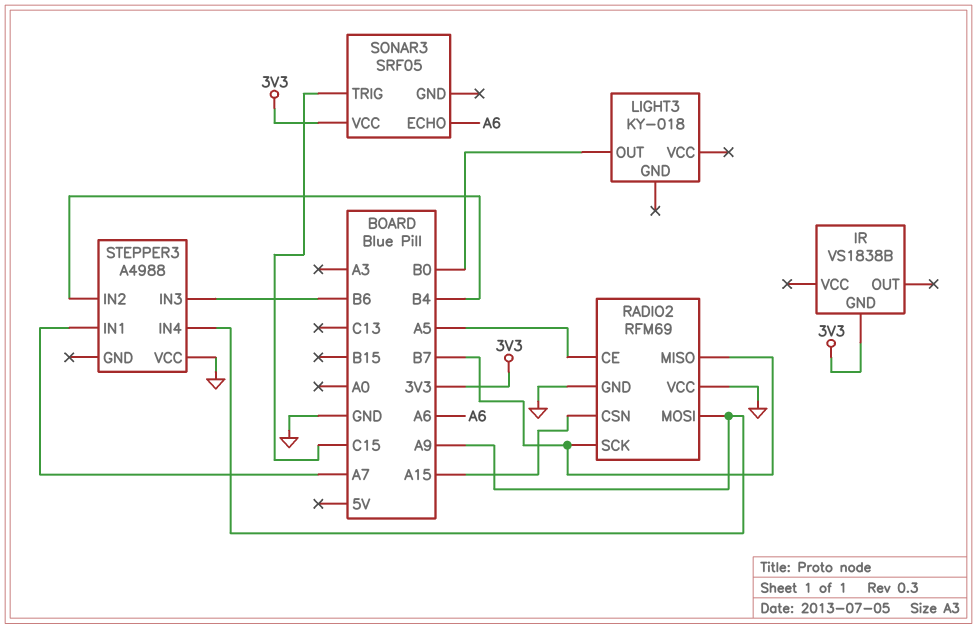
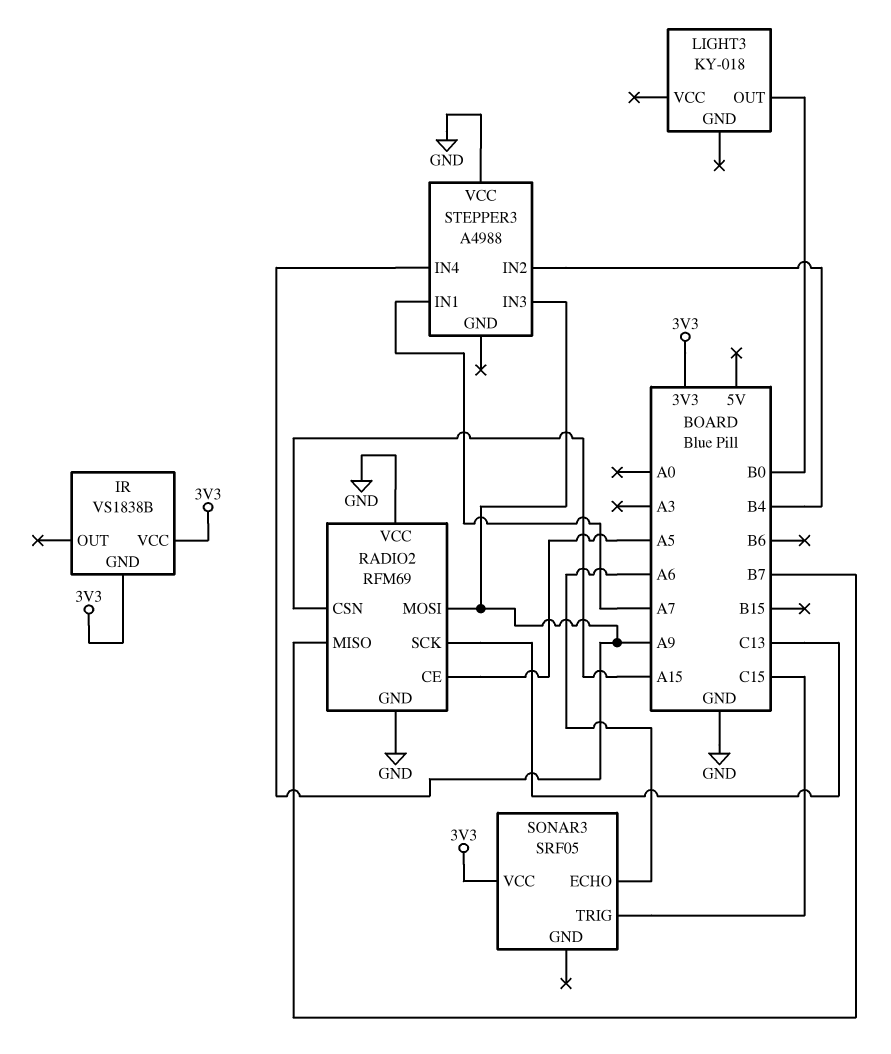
IR pin VCC: none -> 3V3
RADIO2 pin SCK: B7 -> C13
STEPPER3 pin IN3: B6 -> A9

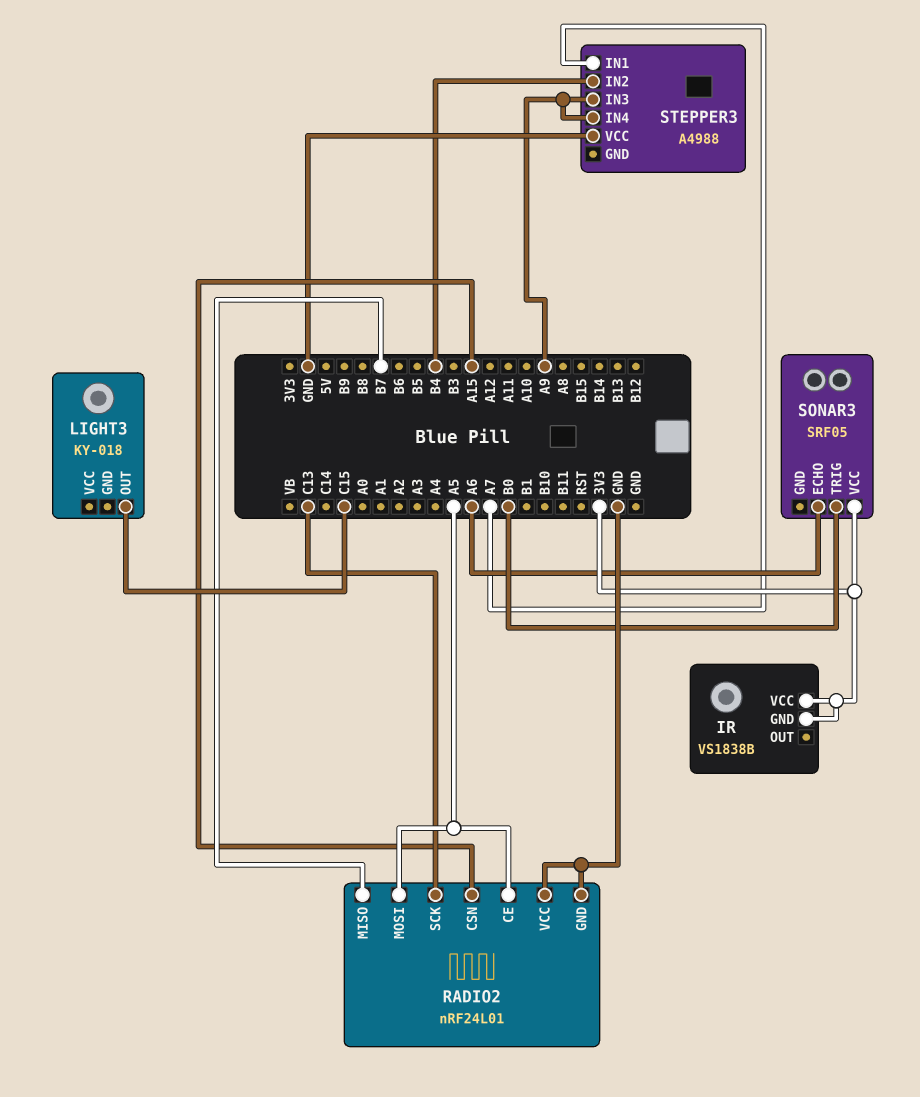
LIGHT3 pin OUT: B0 -> C15
RADIO2: RFM69 -> nRF24L01
RADIO2 pin MOSI: A9 -> A5
SONAR3 pin TRIG: C15 -> B0

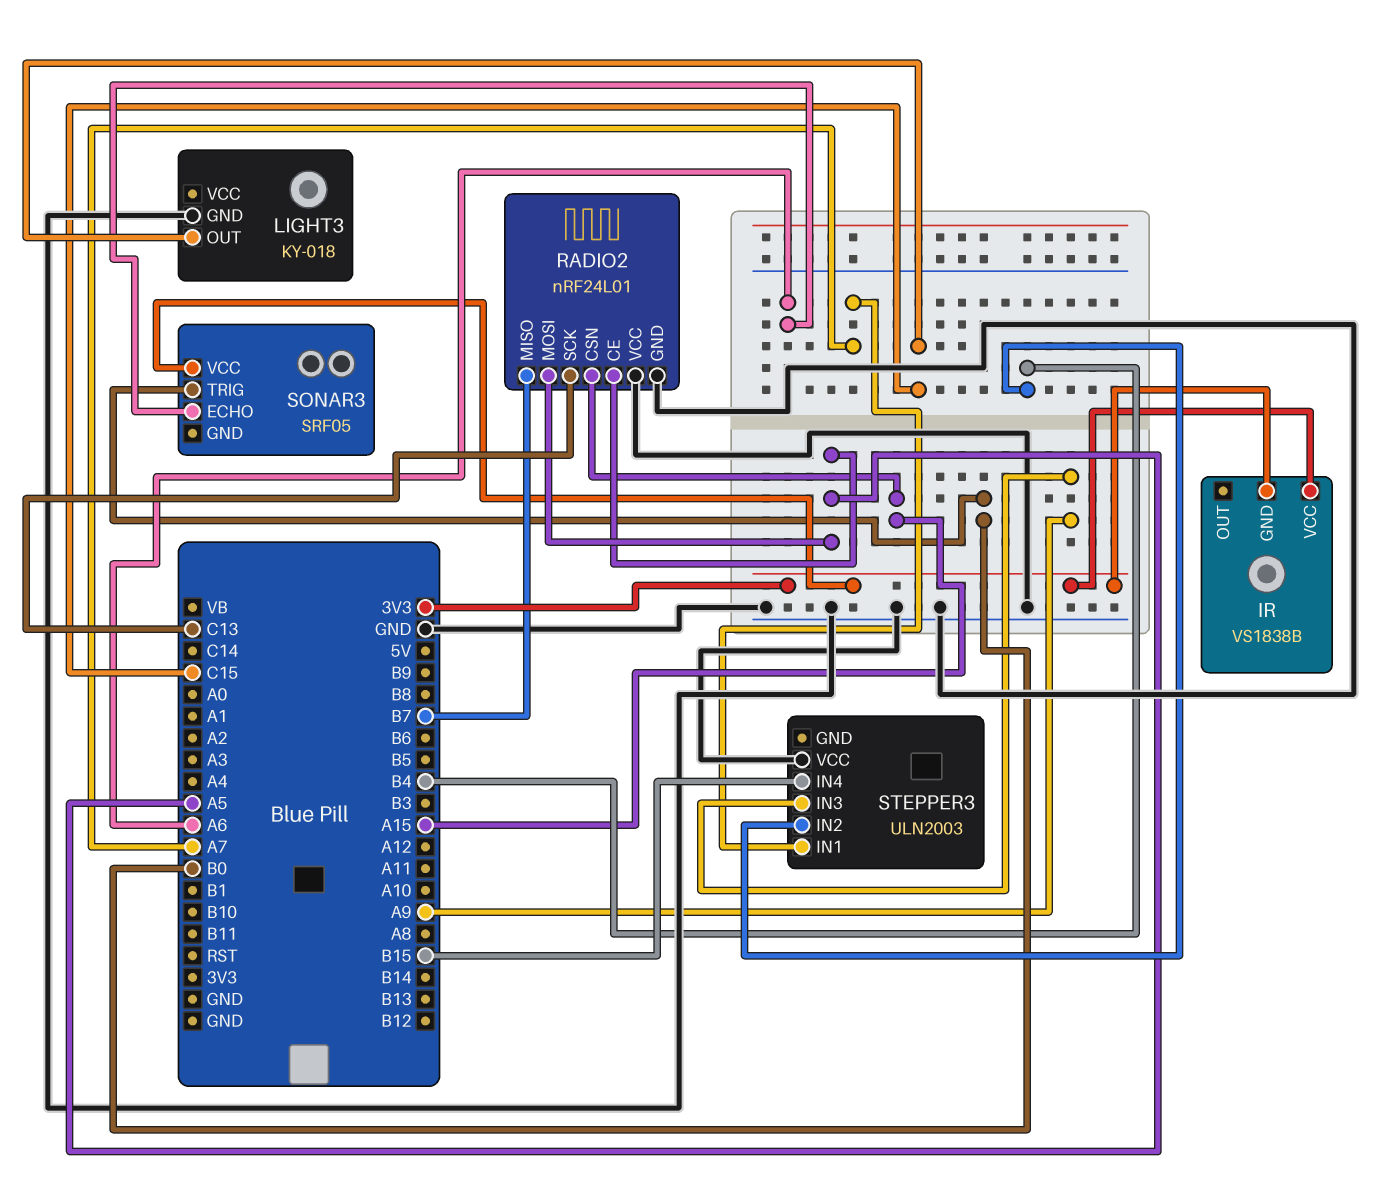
LIGHT3 pin GND: none -> GND
STEPPER3: A4988 -> ULN2003
STEPPER3 pin IN4: A9 -> B15

